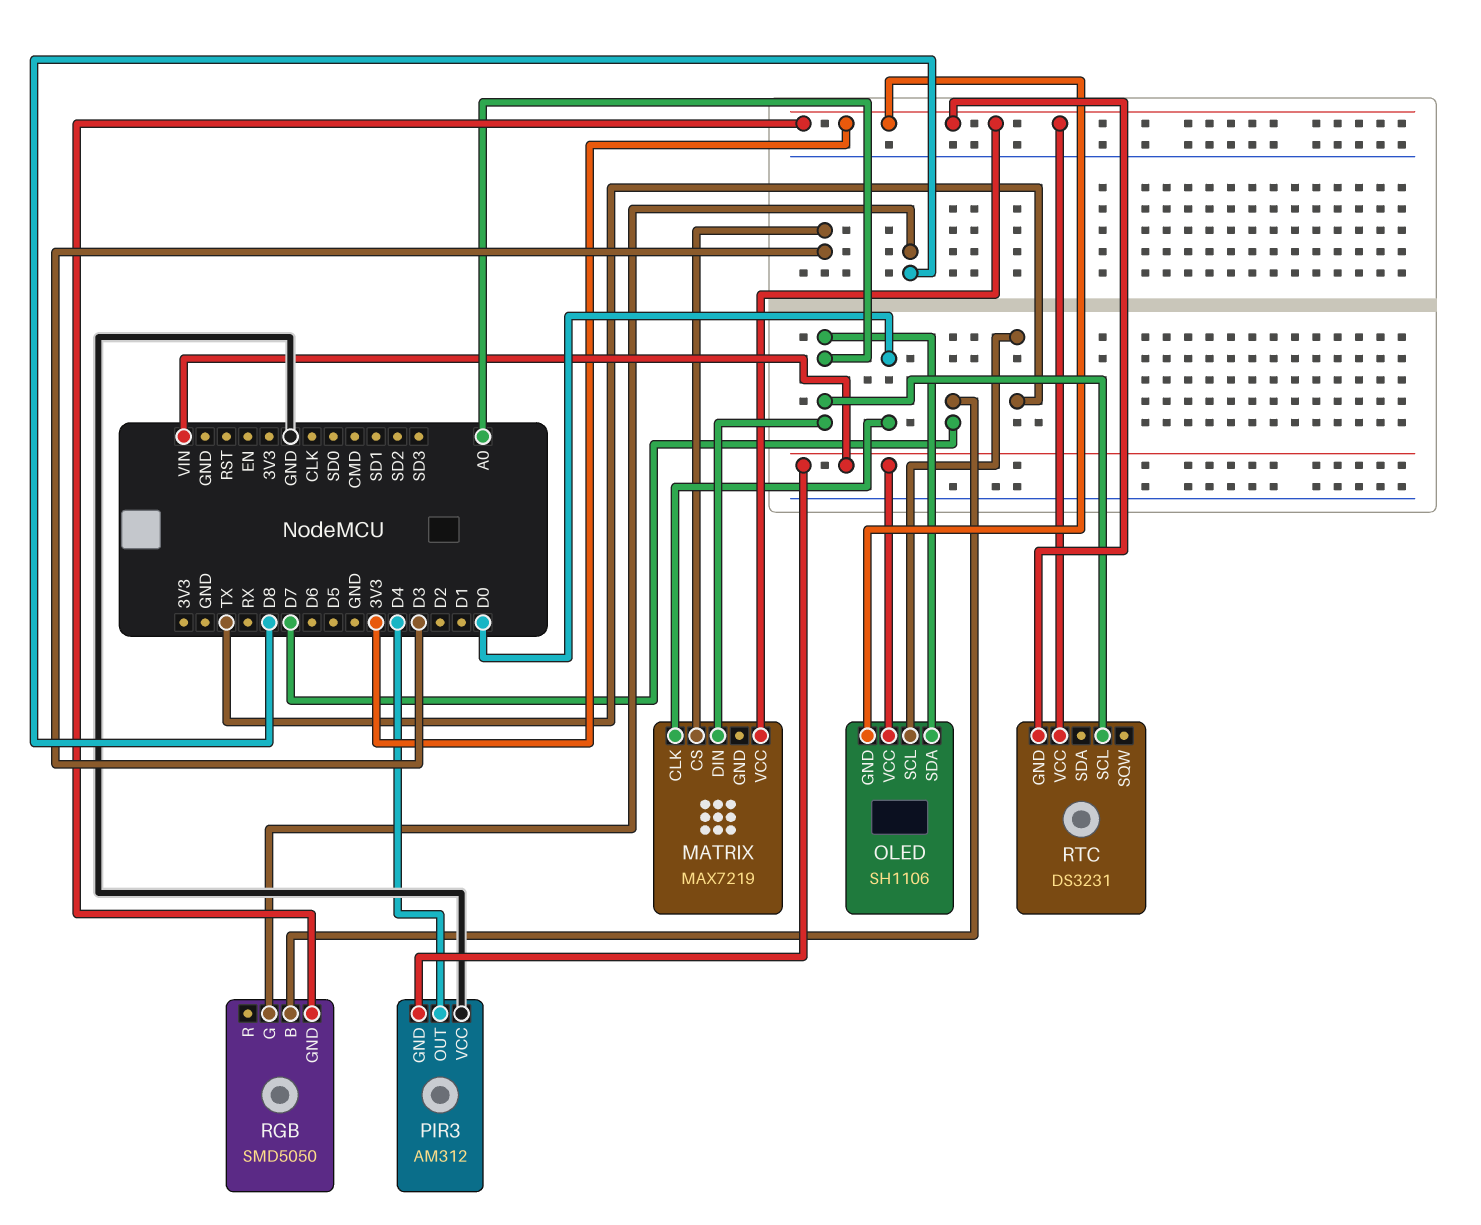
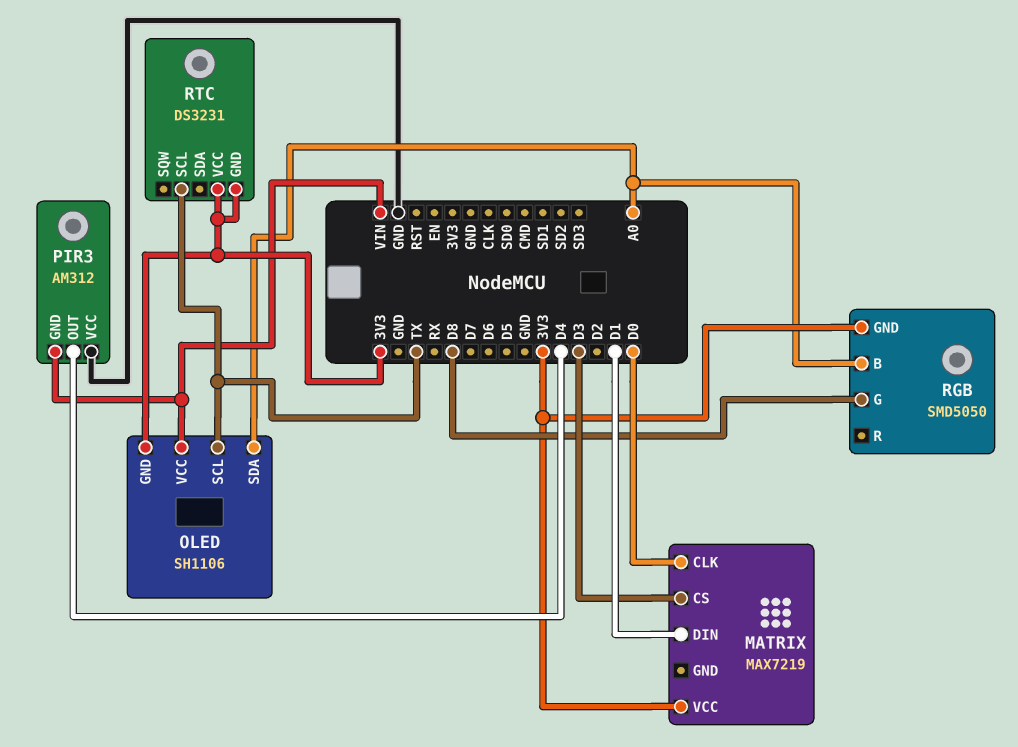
MATRIX pin DIN: A0 -> D1
RGB pin B: D7 -> A0
RTC pin SCL: A0 -> TX

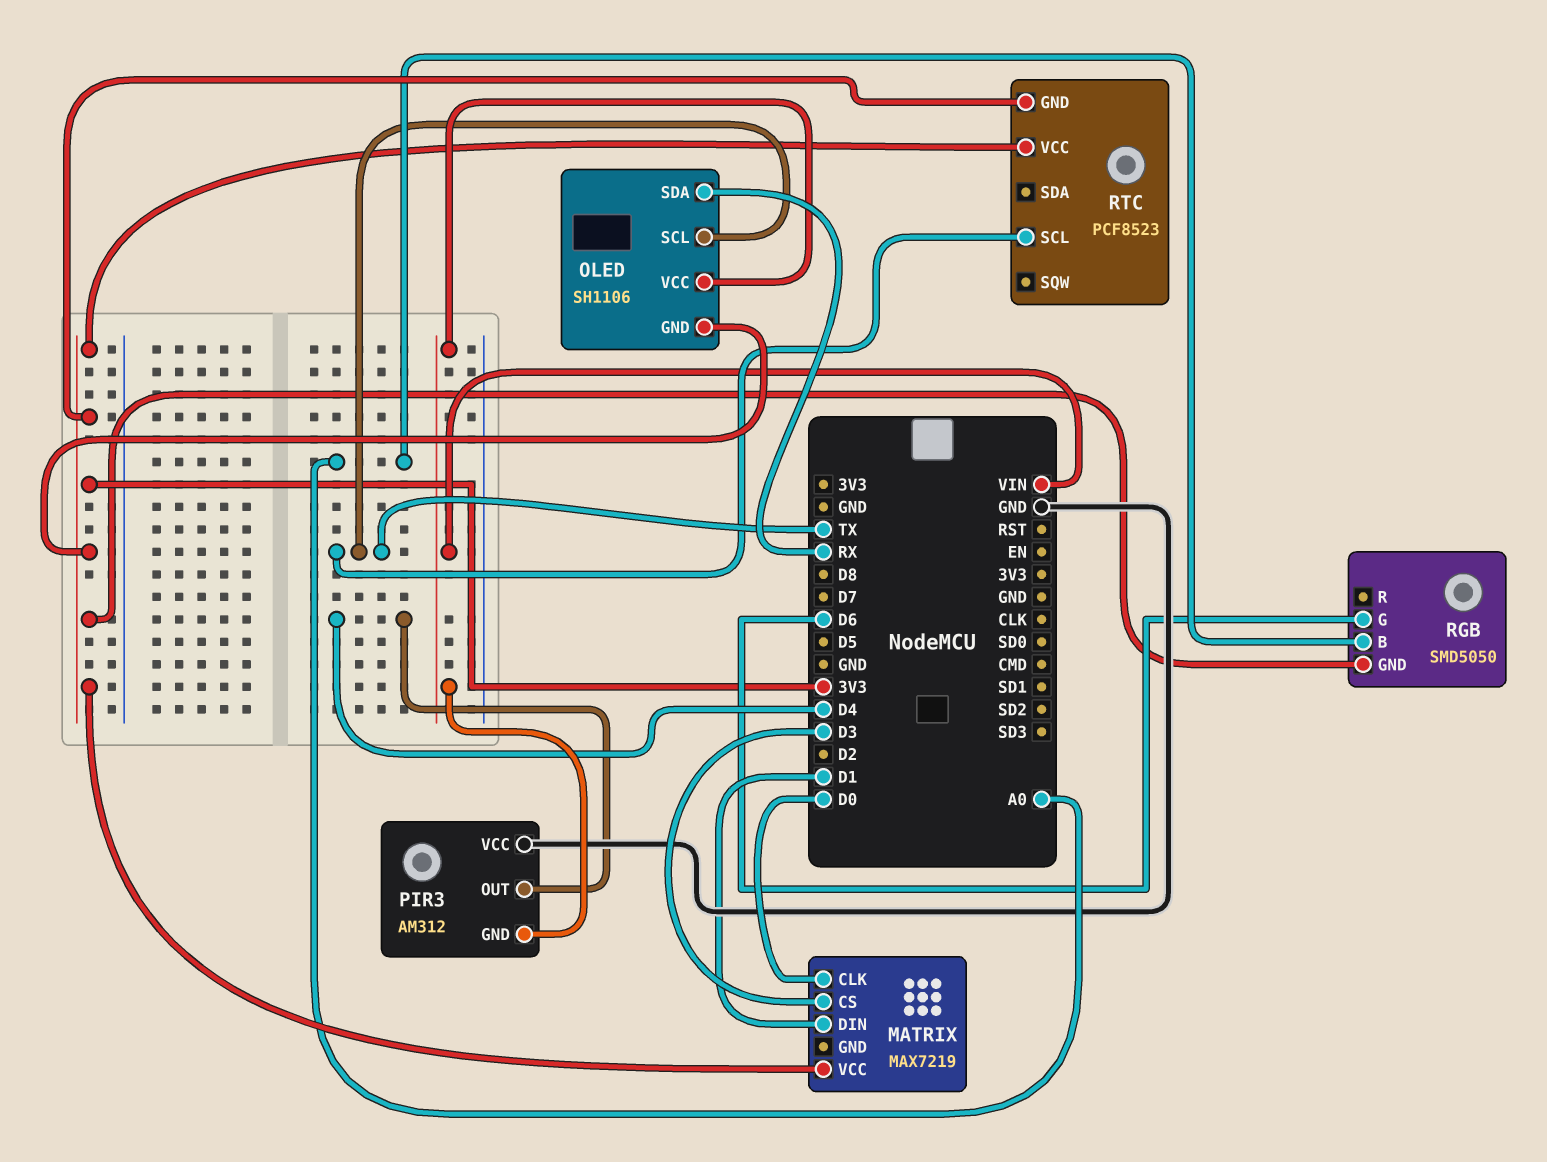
OLED pin SDA: A0 -> RX
RGB pin G: D8 -> D6
RTC: DS3231 -> PCF8523

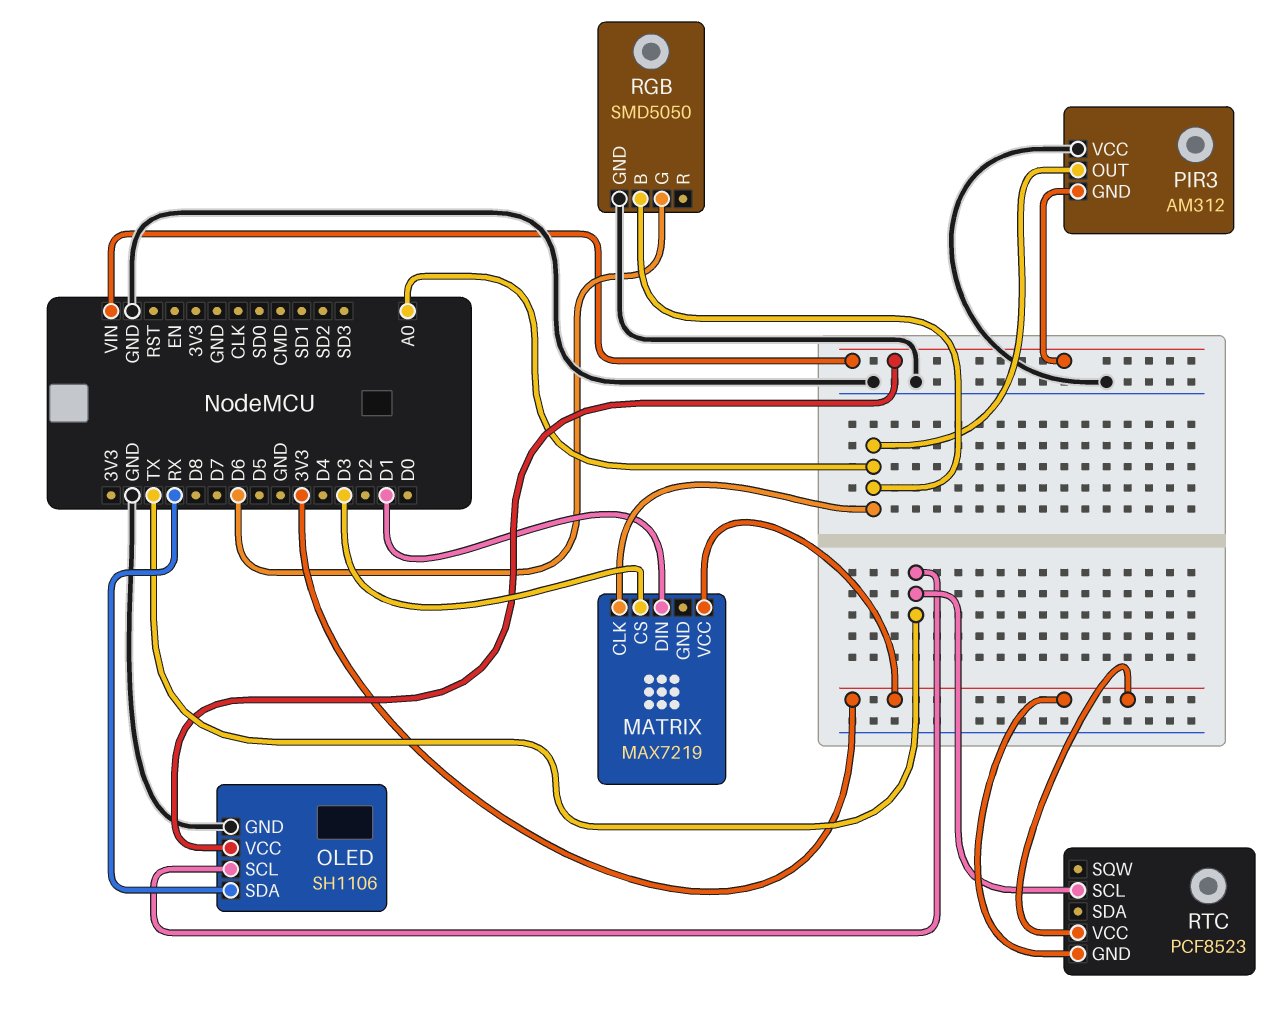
MATRIX pin CLK: D0 -> A0
OLED pin GND: 3V3 -> GND
PIR3 pin OUT: D4 -> A0
RGB pin GND: 3V3 -> GND

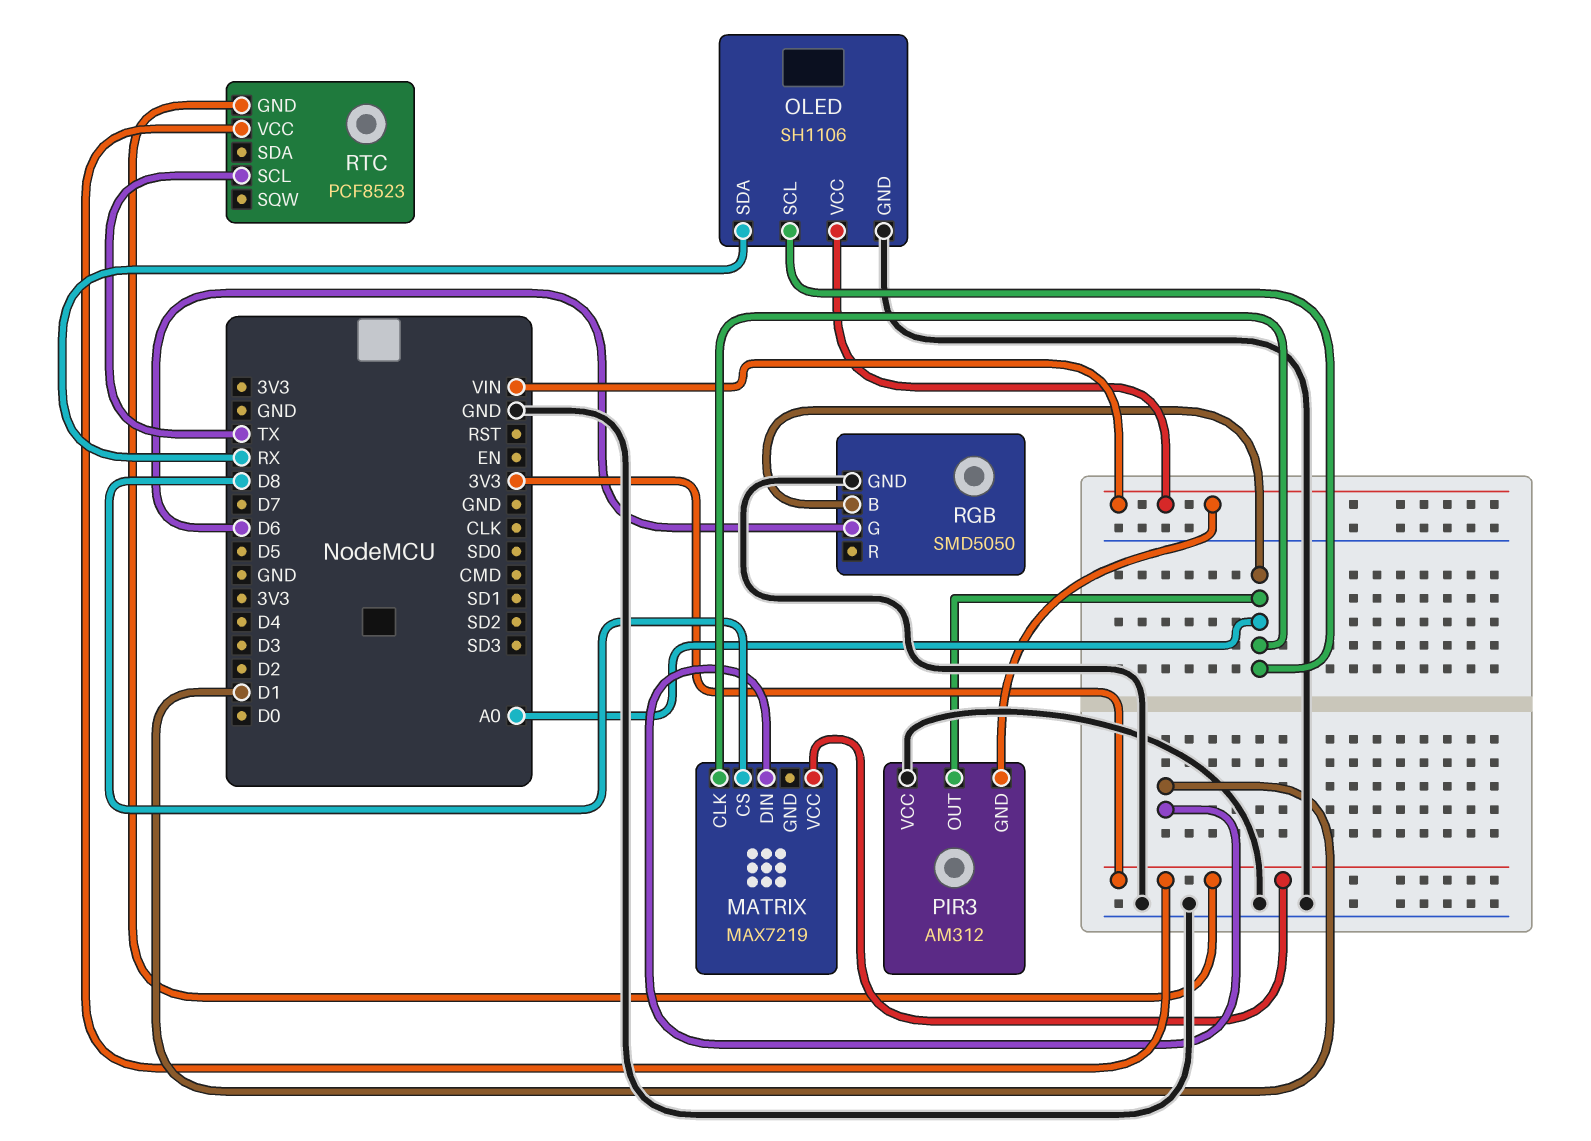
MATRIX pin CS: D3 -> D8
OLED pin SCL: TX -> A0

